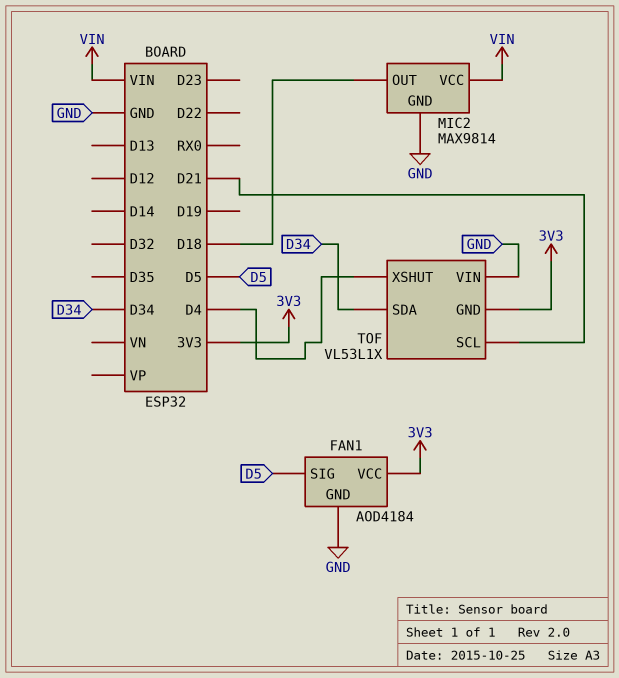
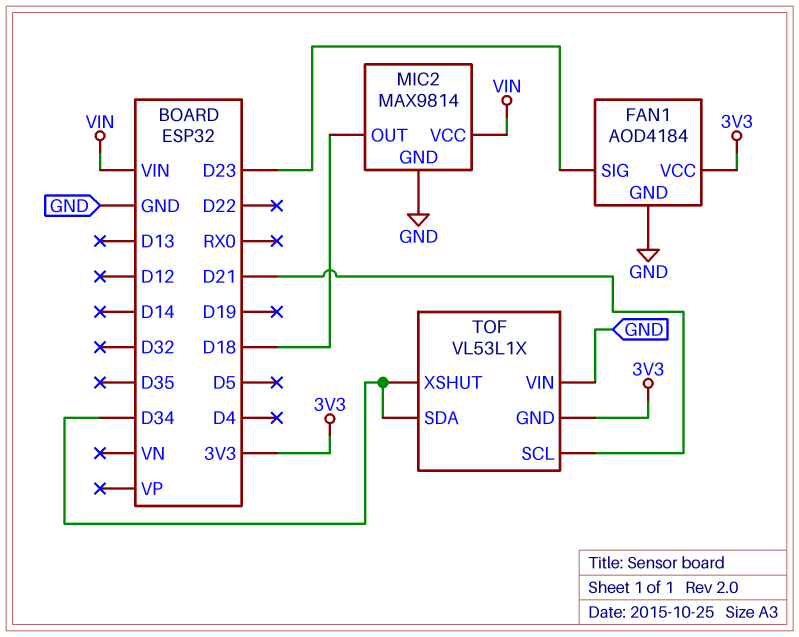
FAN1 pin SIG: D5 -> D23
TOF pin XSHUT: D4 -> D34

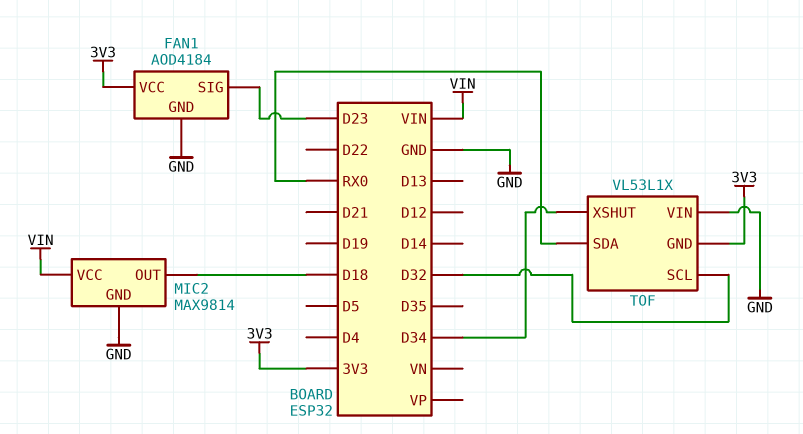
TOF pin SCL: D21 -> D32
TOF pin SDA: D34 -> RX0

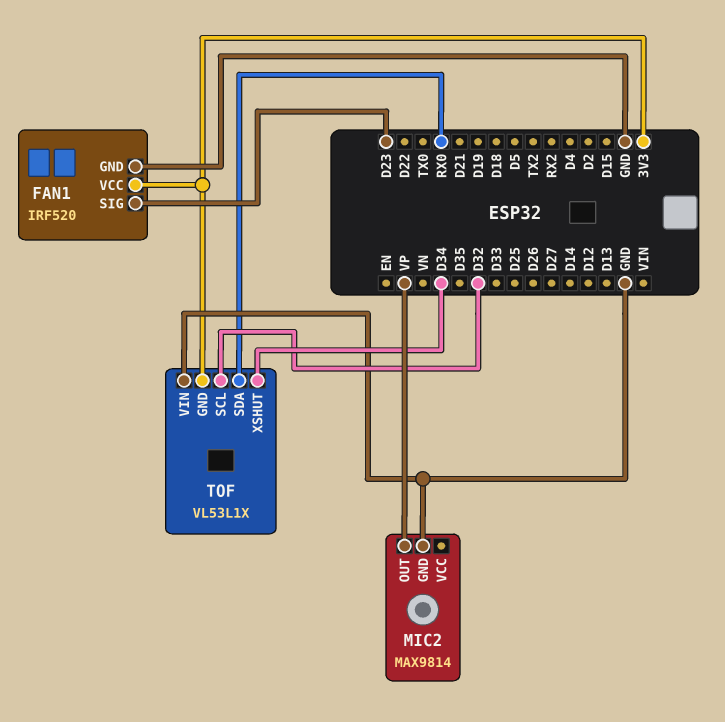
FAN1: AOD4184 -> IRF520
MIC2 pin OUT: D18 -> VP
MIC2 pin VCC: VIN -> none

